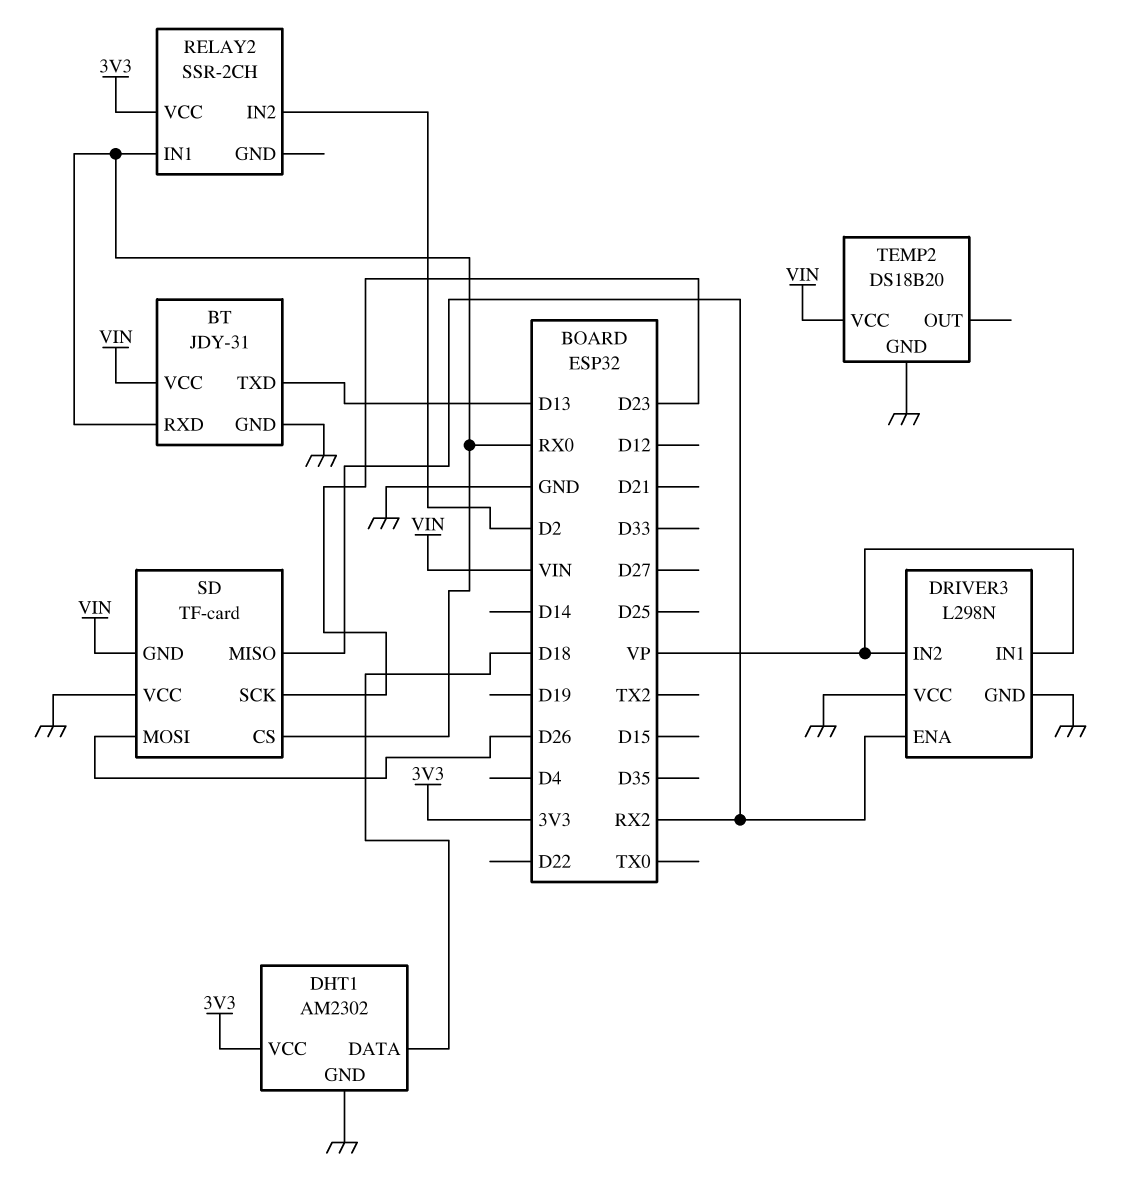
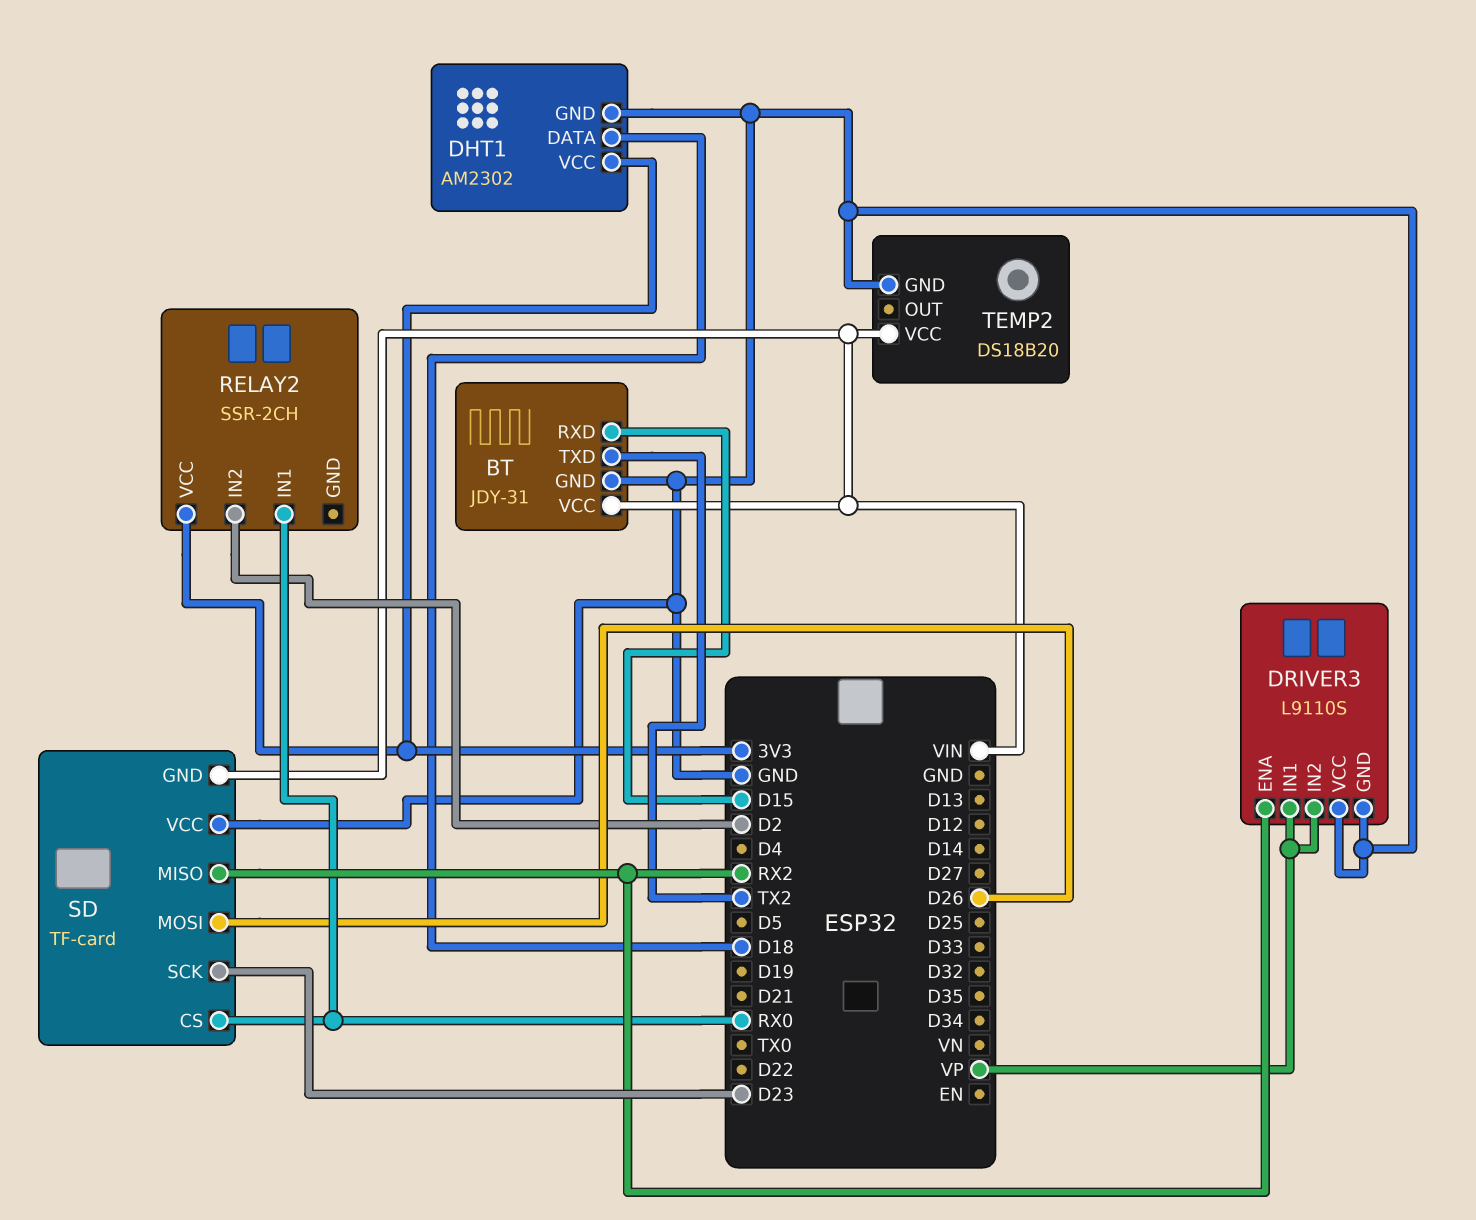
BT pin RXD: RX0 -> D15
BT pin TXD: D13 -> TX2
DRIVER3: L298N -> L9110S

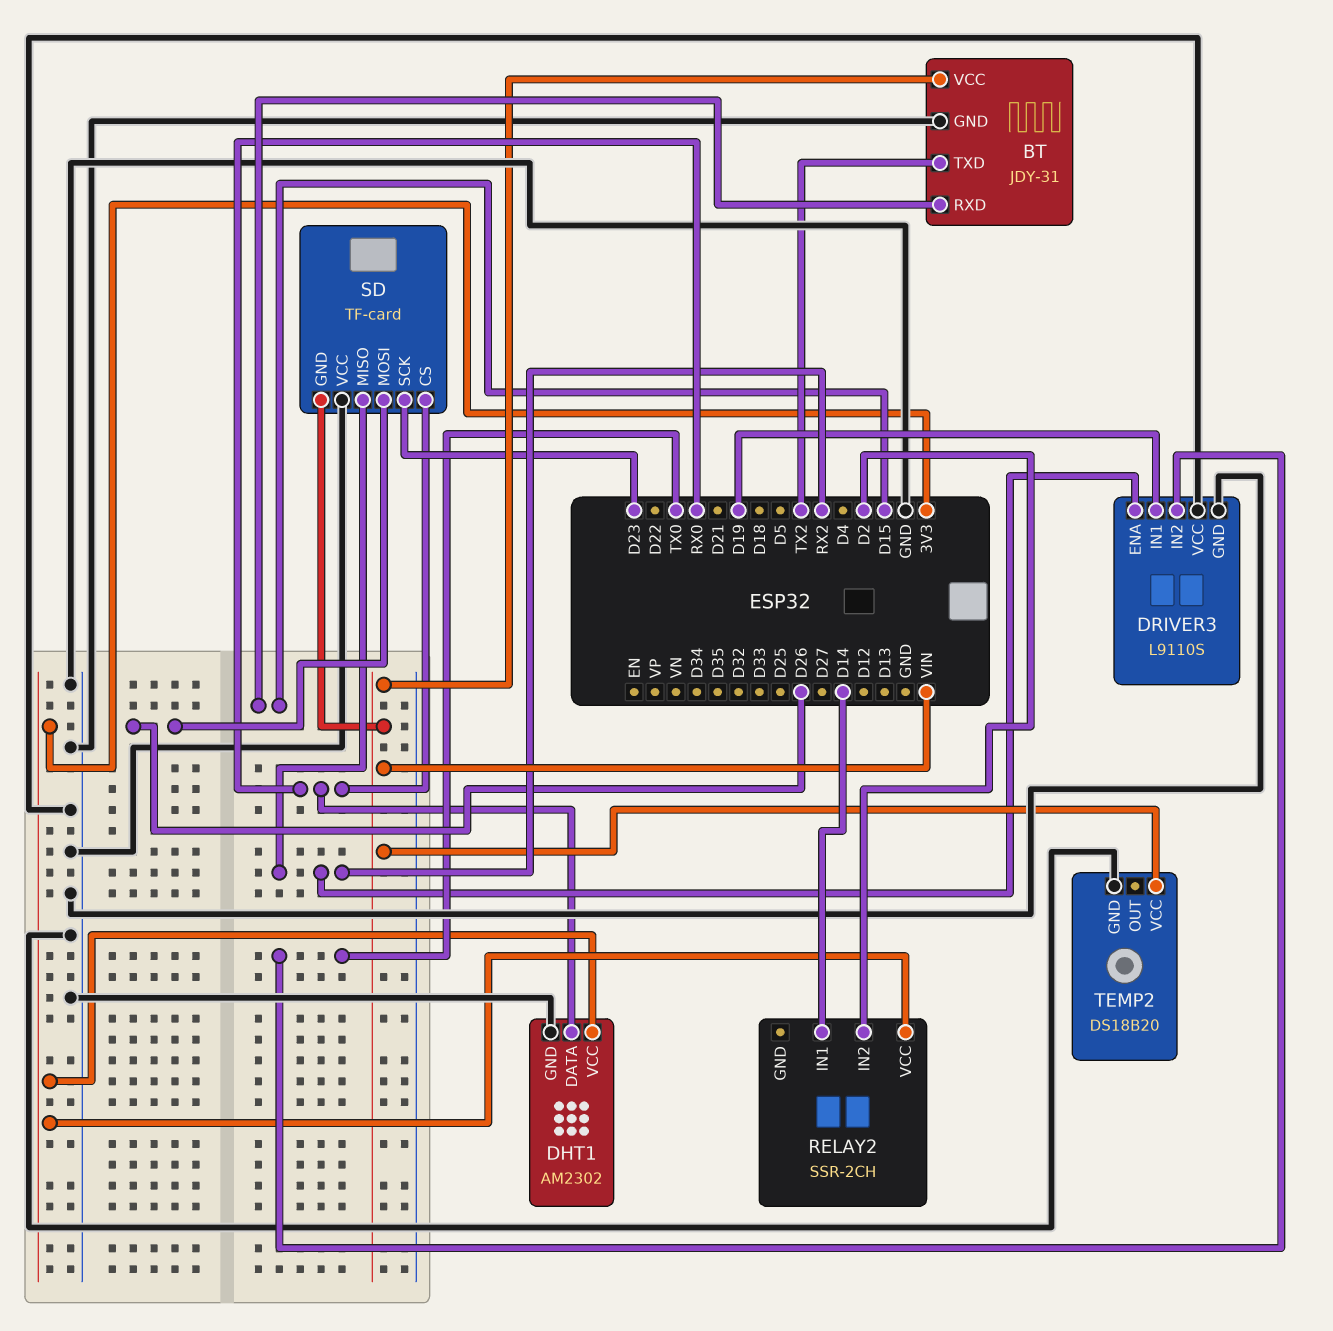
DHT1 pin DATA: D18 -> RX0
DRIVER3 pin IN1: VP -> D19
DRIVER3 pin IN2: VP -> TX0
RELAY2 pin IN1: RX0 -> D14

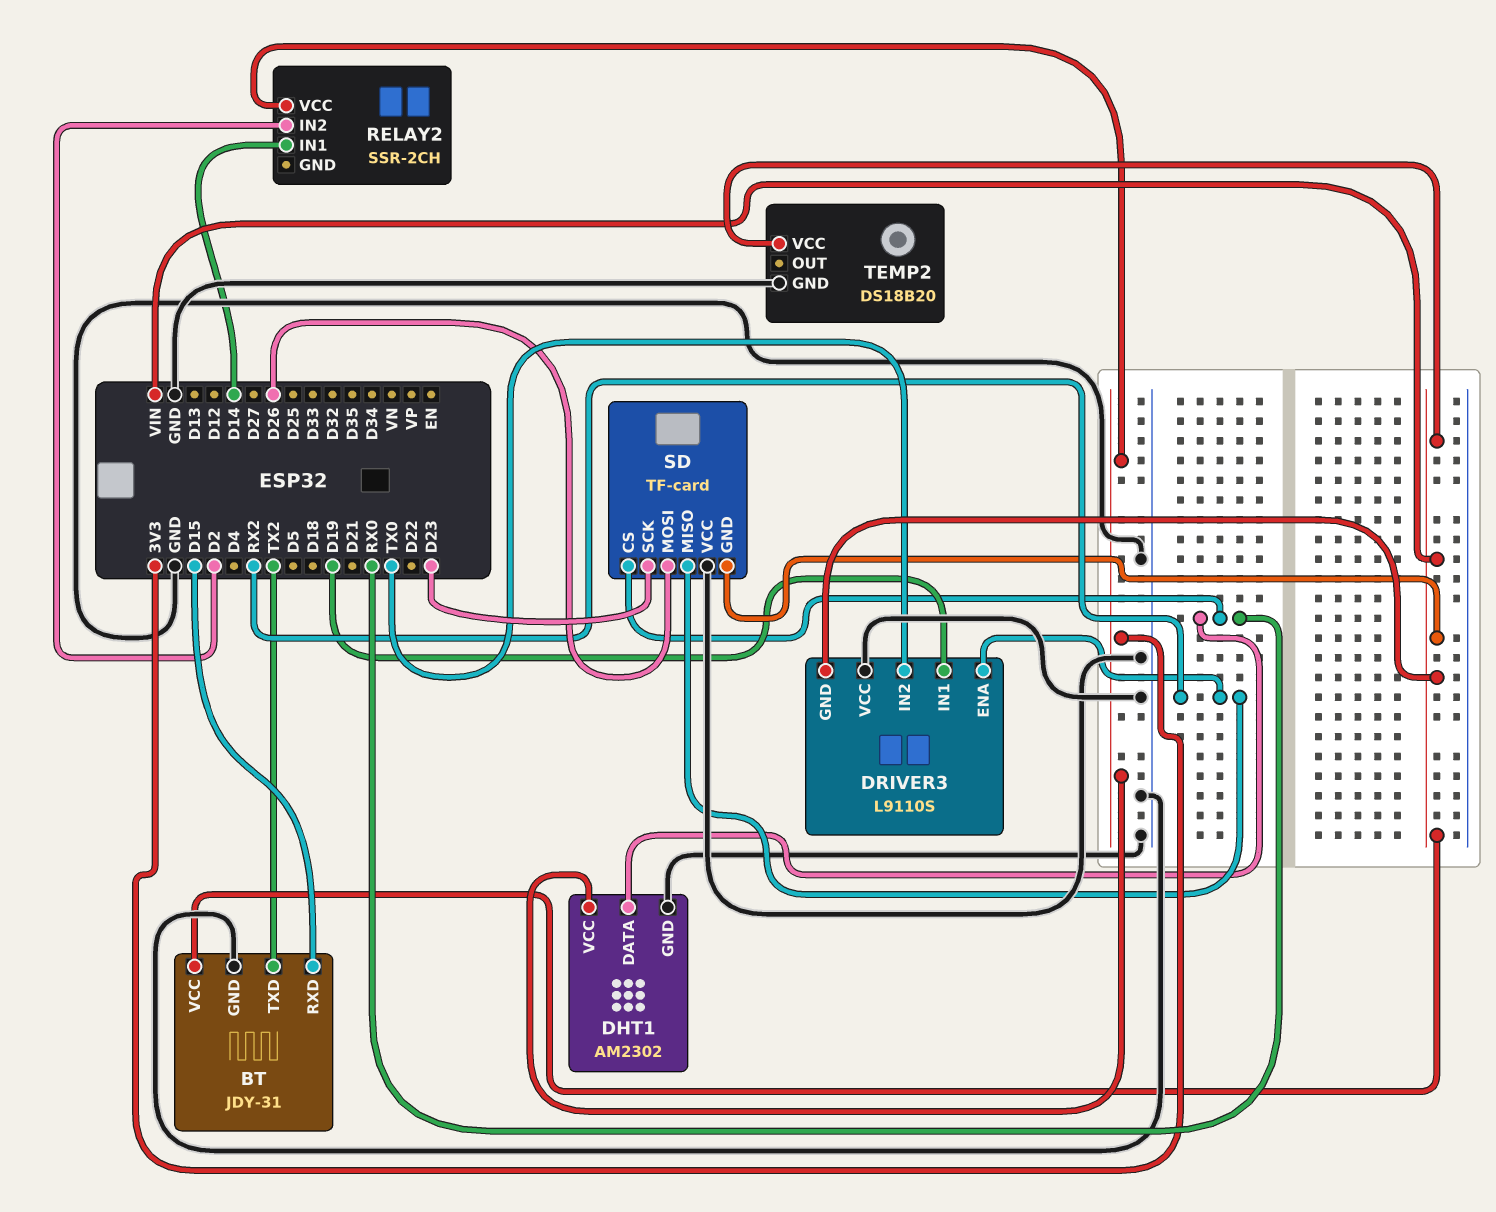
DRIVER3 pin GND: GND -> VIN

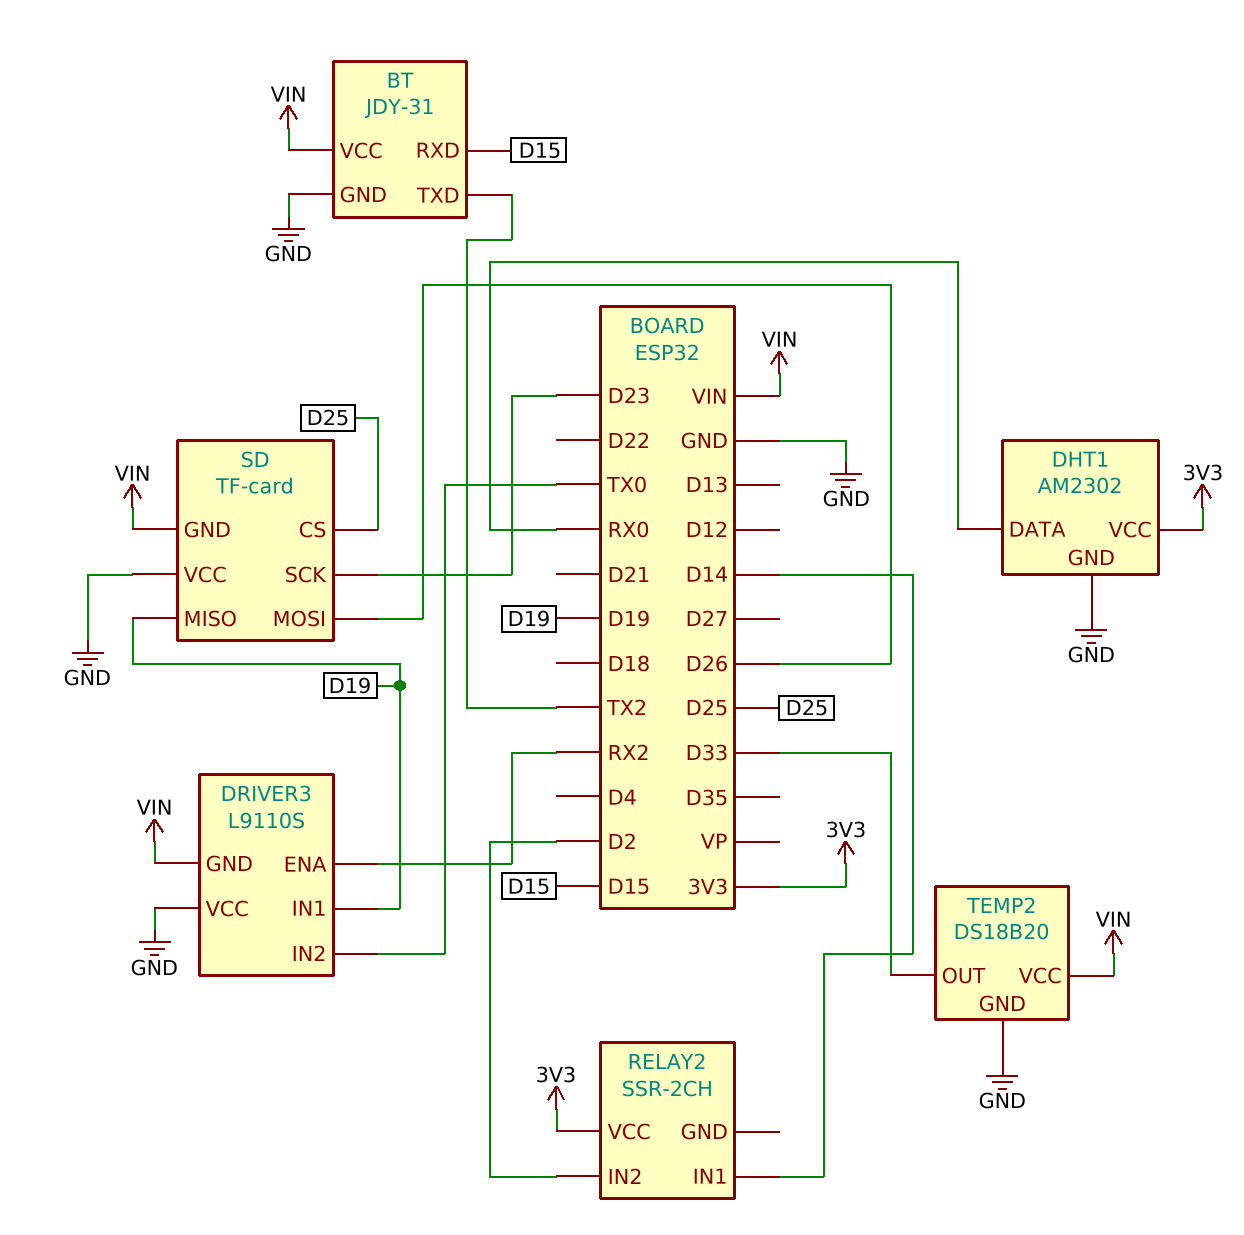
SD pin CS: RX0 -> D25
SD pin MISO: RX2 -> D19
TEMP2 pin OUT: none -> D33

